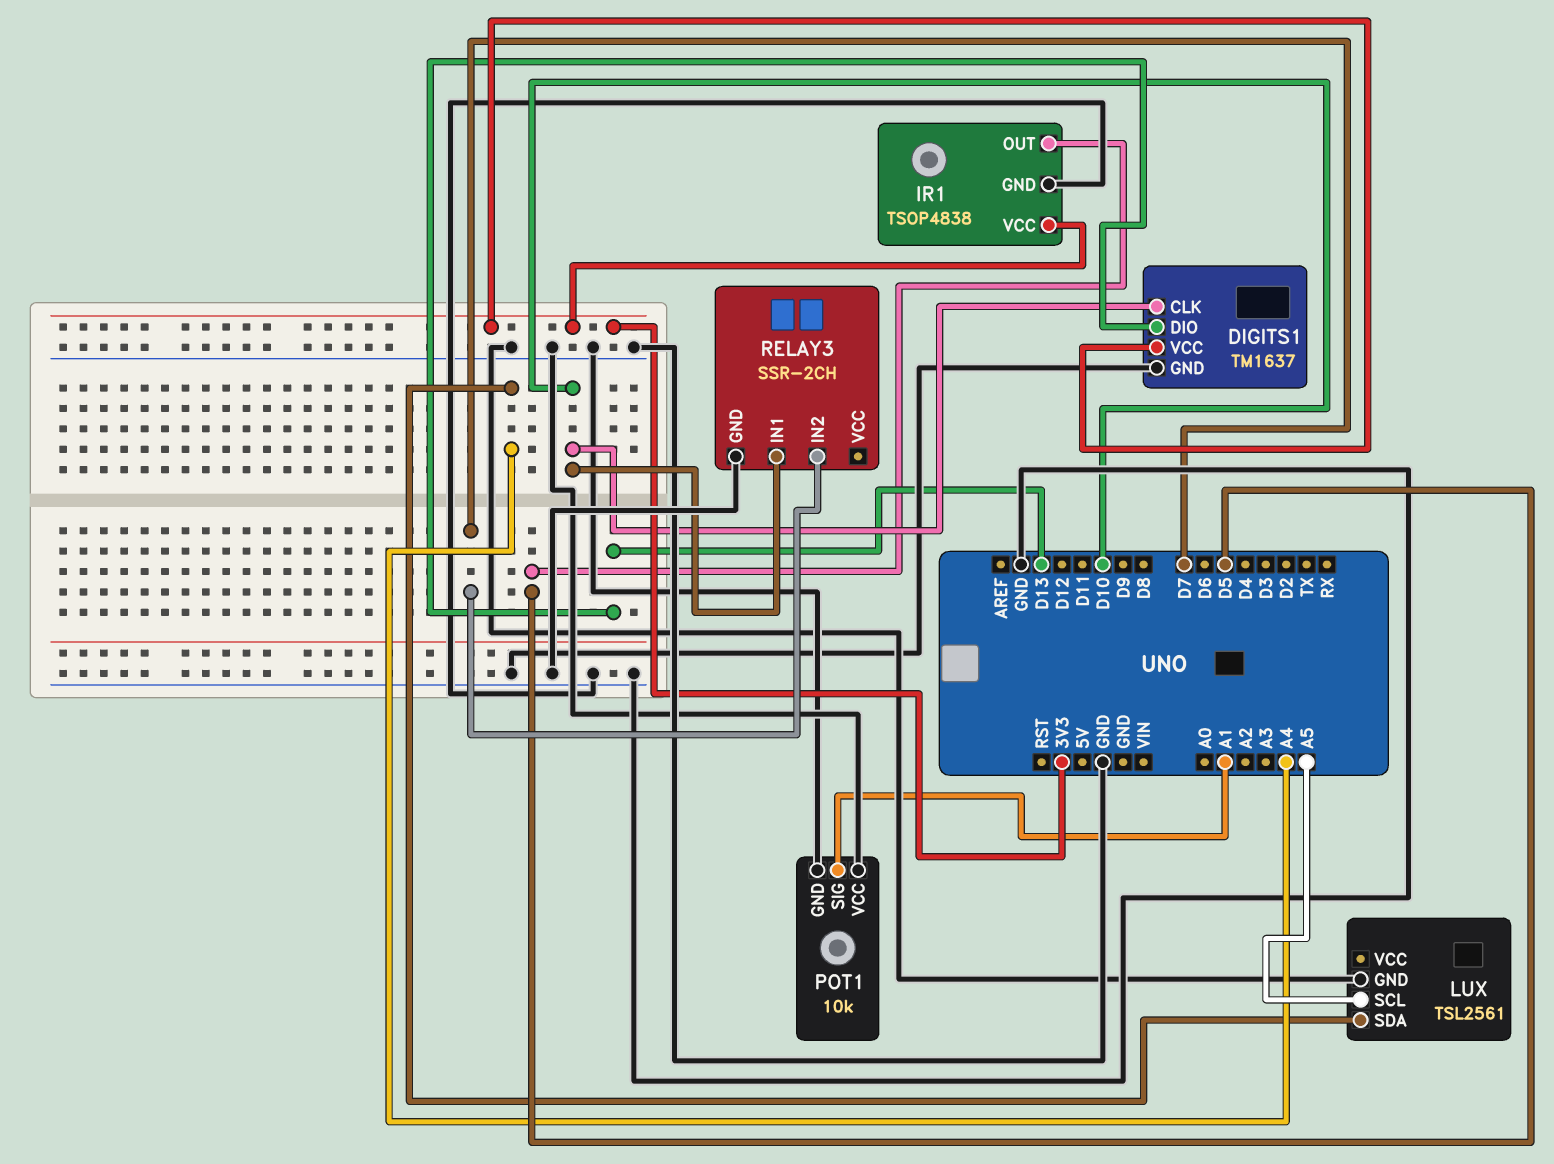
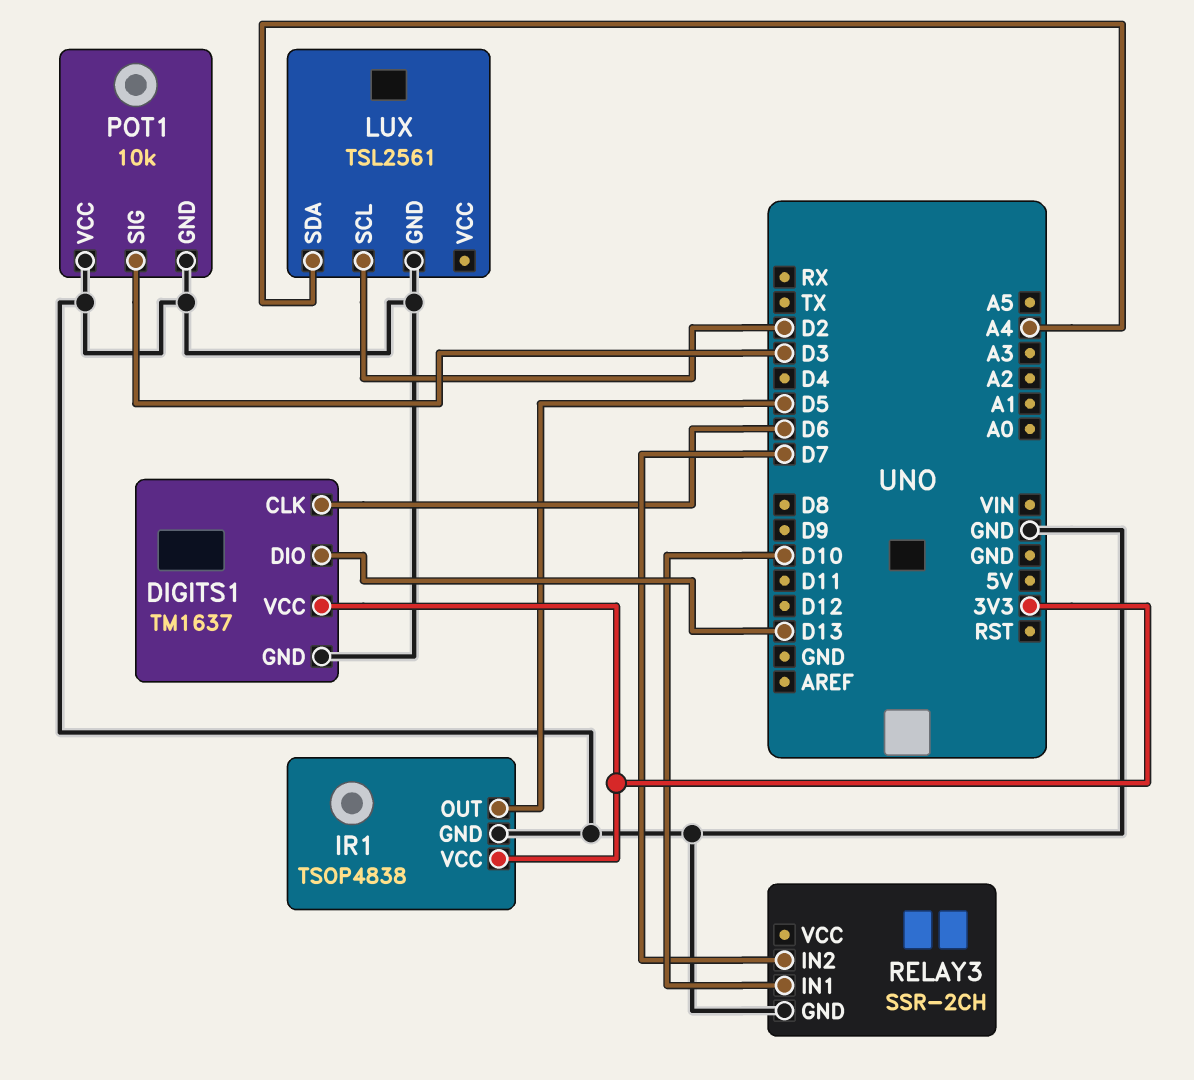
DIGITS1 pin CLK: D10 -> D6
LUX pin SCL: A5 -> D2
POT1 pin SIG: A1 -> D3

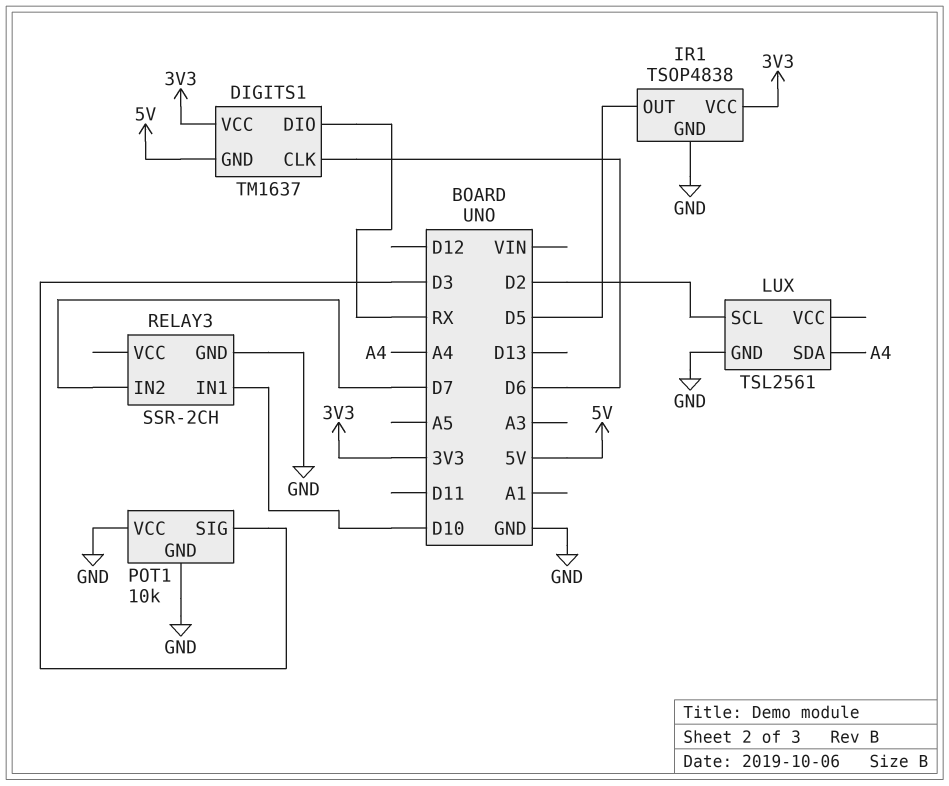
DIGITS1 pin DIO: D13 -> RX
DIGITS1 pin GND: GND -> 5V

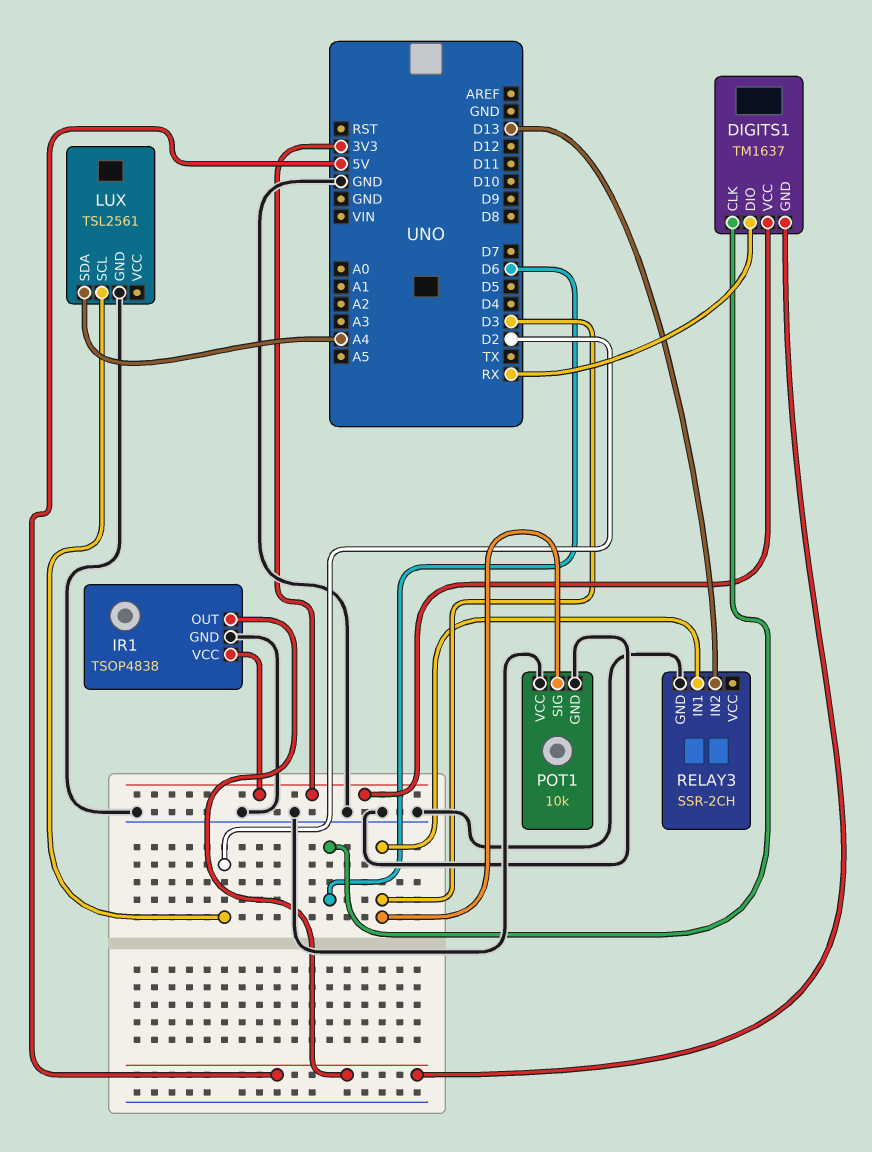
IR1 pin OUT: D5 -> 5V
RELAY3 pin IN1: D10 -> D3
RELAY3 pin IN2: D7 -> D13

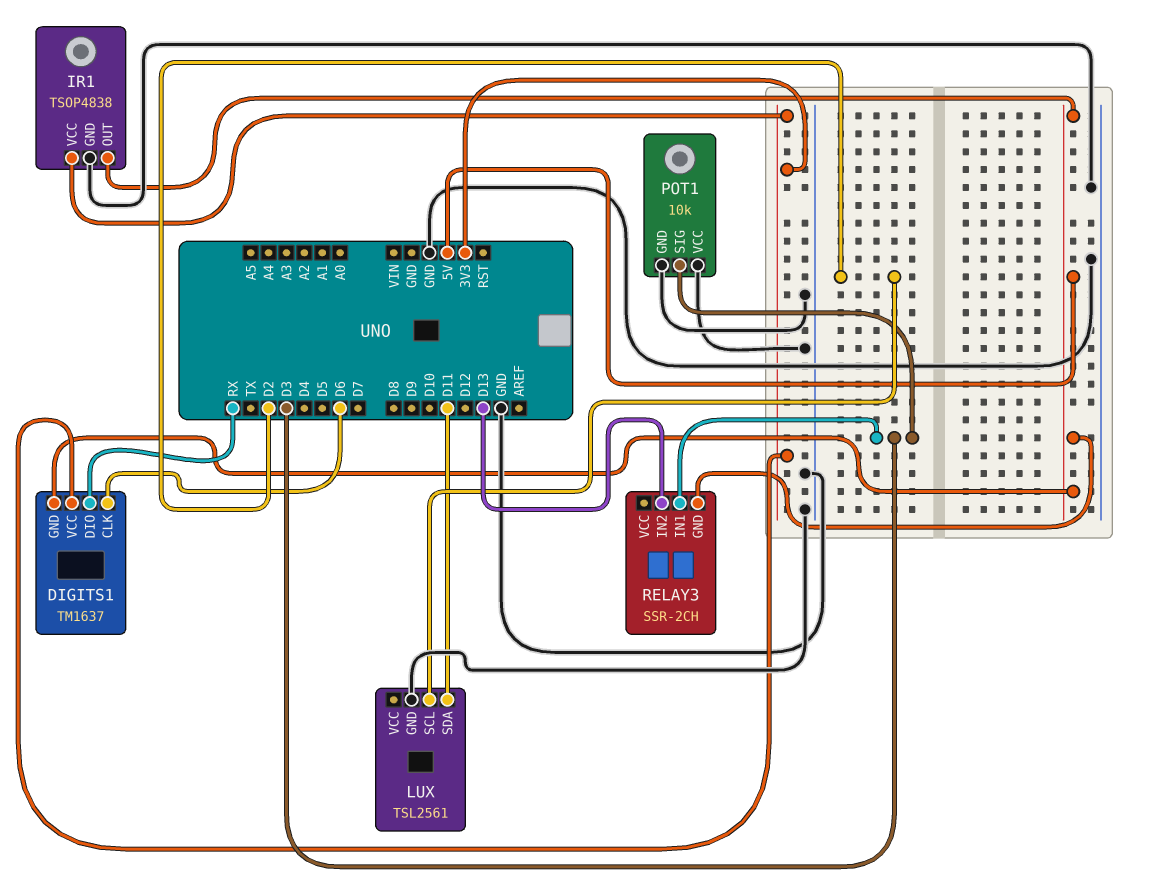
LUX pin SDA: A4 -> D11
RELAY3 pin GND: GND -> 5V

